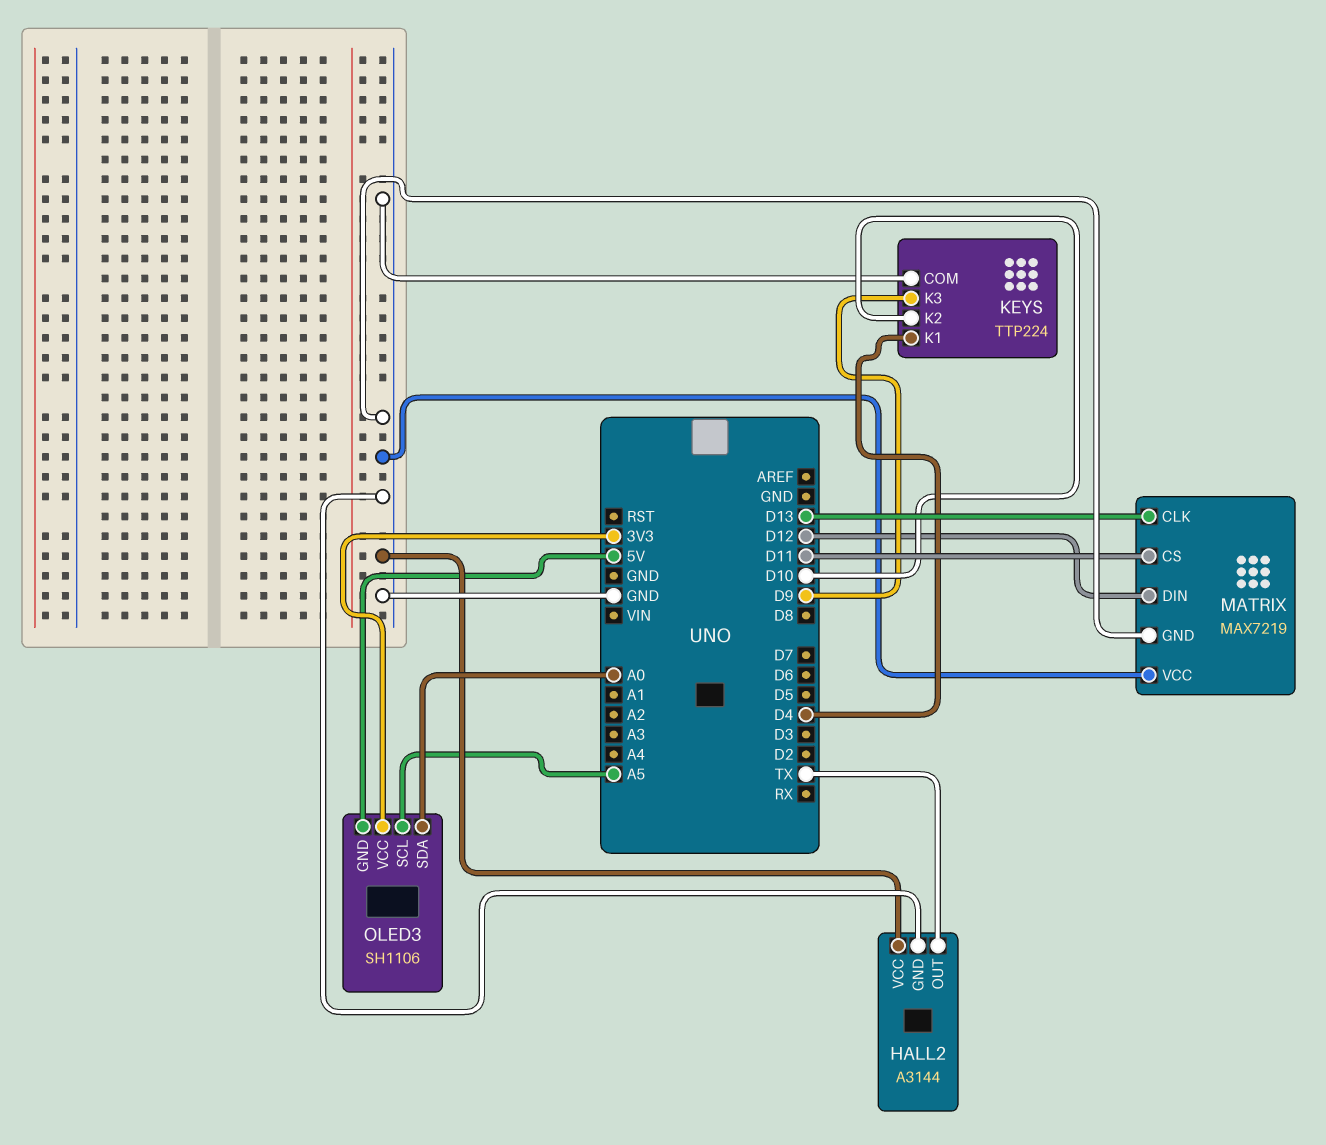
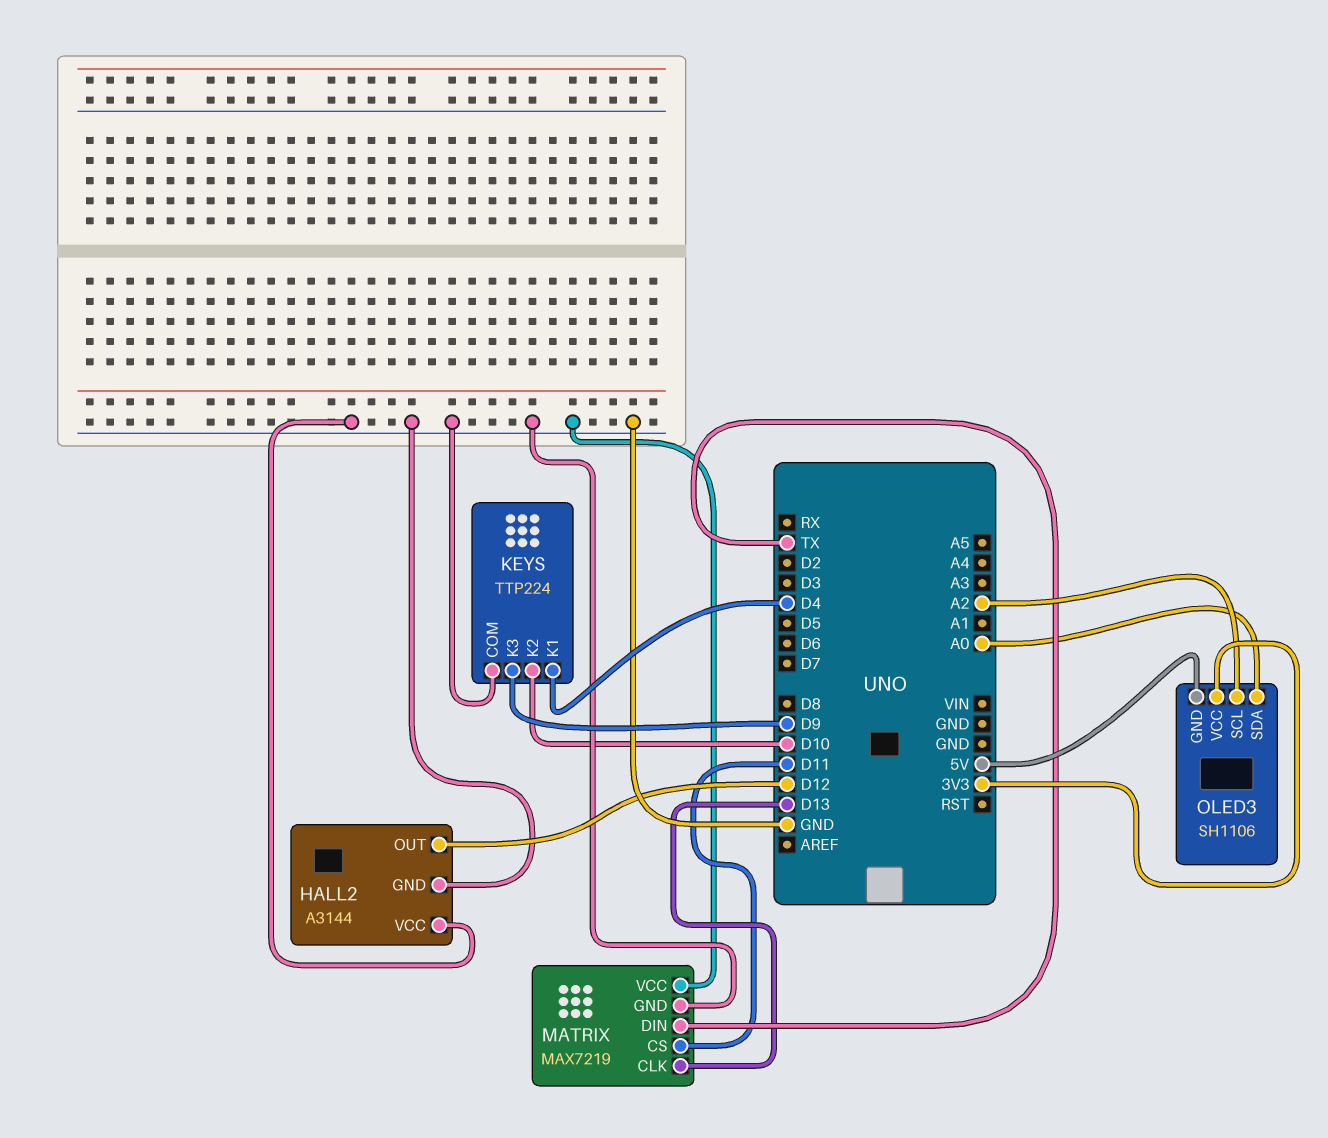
HALL2 pin OUT: TX -> D12
MATRIX pin DIN: D12 -> TX
OLED3 pin SCL: A5 -> A2

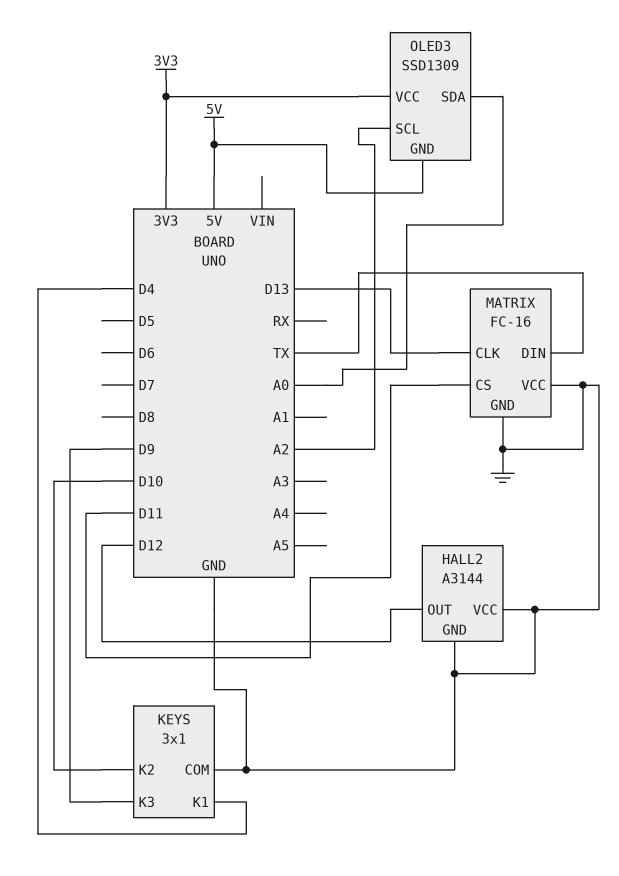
KEYS: TTP224 -> 3x1
MATRIX: MAX7219 -> FC-16
OLED3: SH1106 -> SSD1309

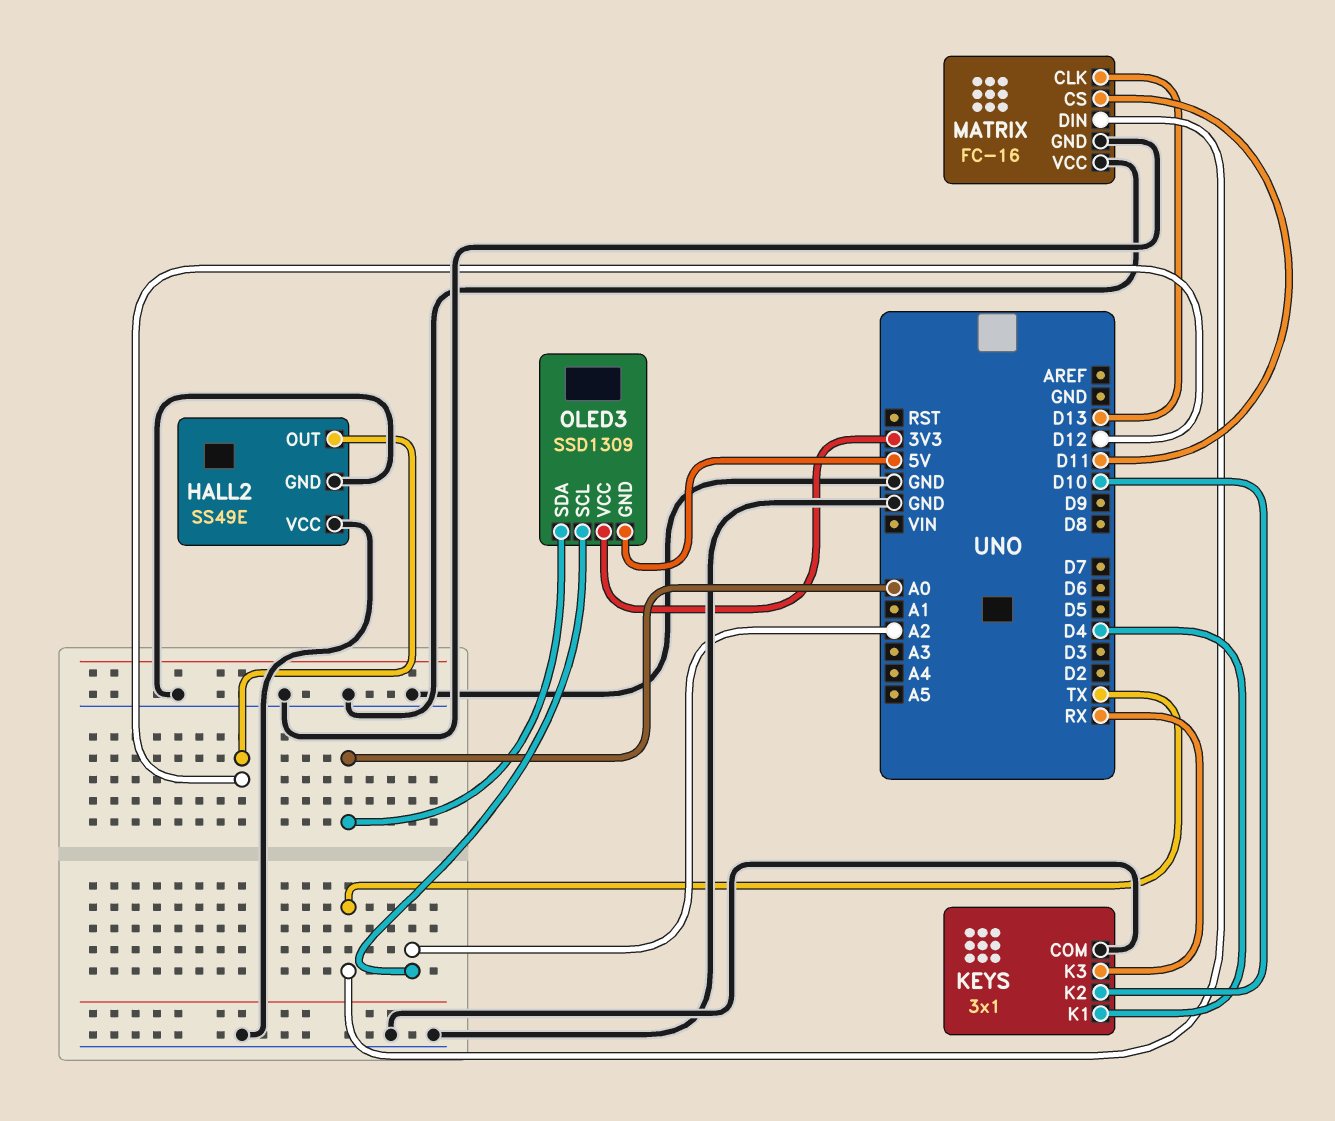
HALL2: A3144 -> SS49E
KEYS pin K3: D9 -> RX

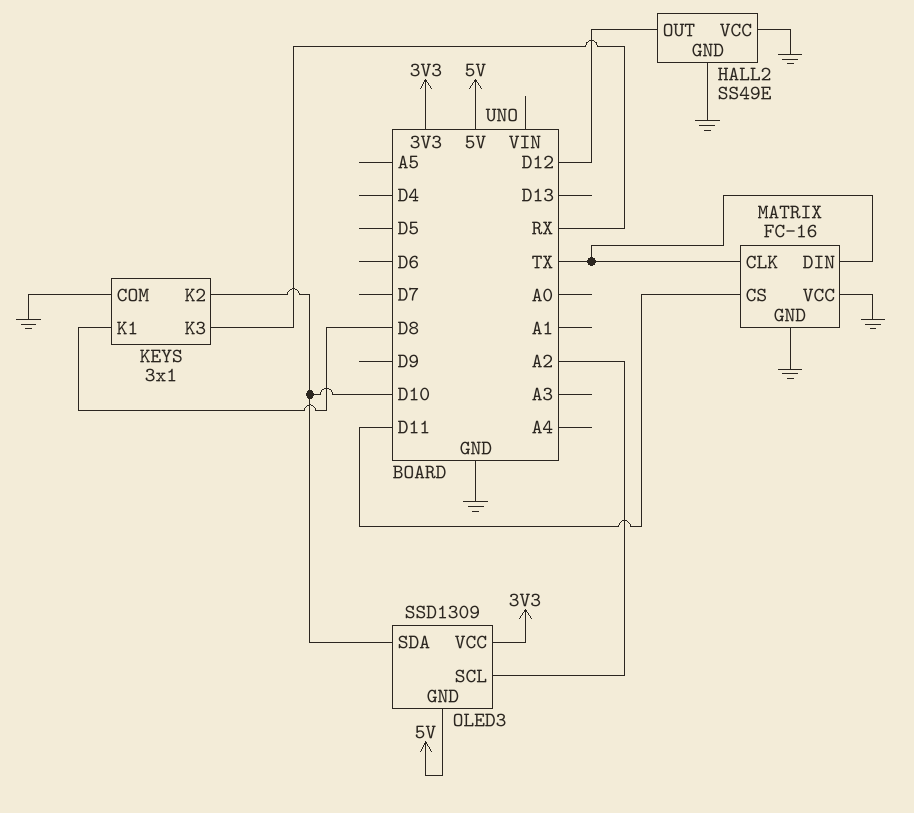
KEYS pin K1: D4 -> D8
MATRIX pin CLK: D13 -> TX
OLED3 pin SDA: A0 -> D10

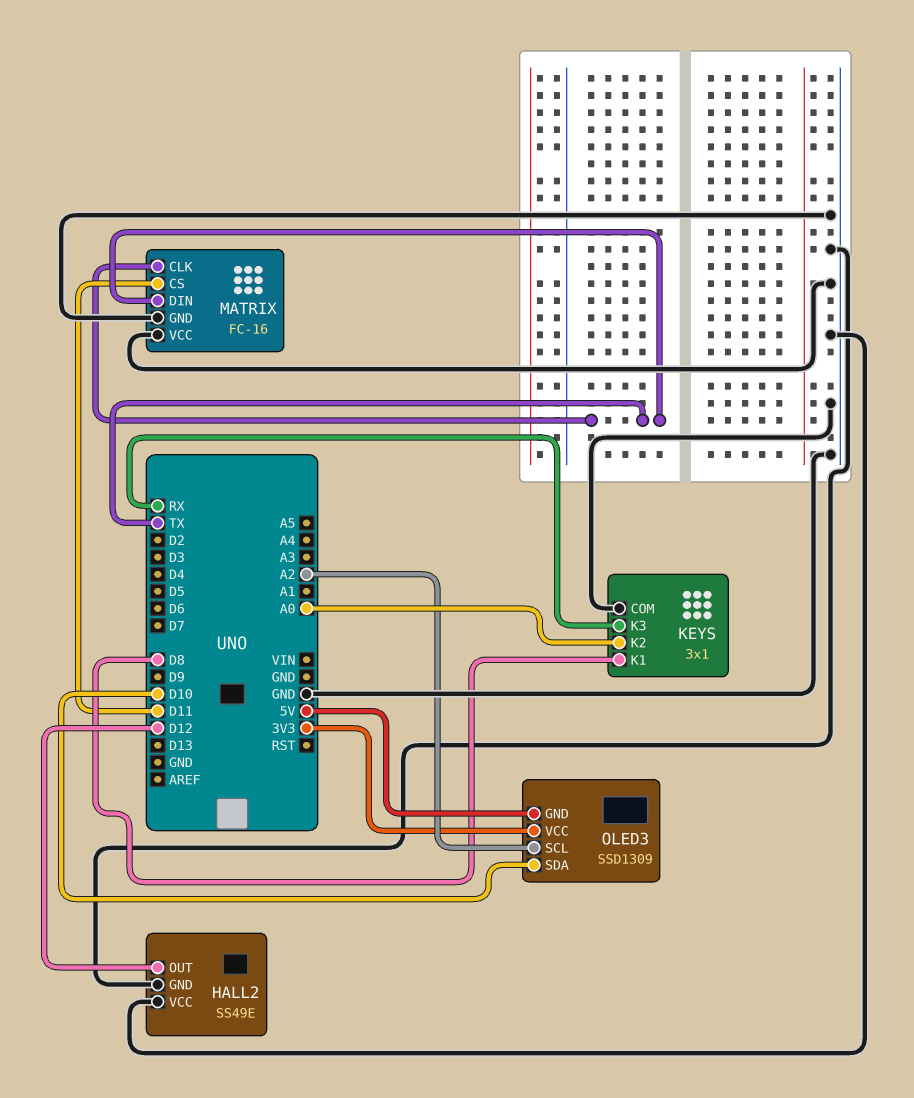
KEYS pin K2: D10 -> A0

